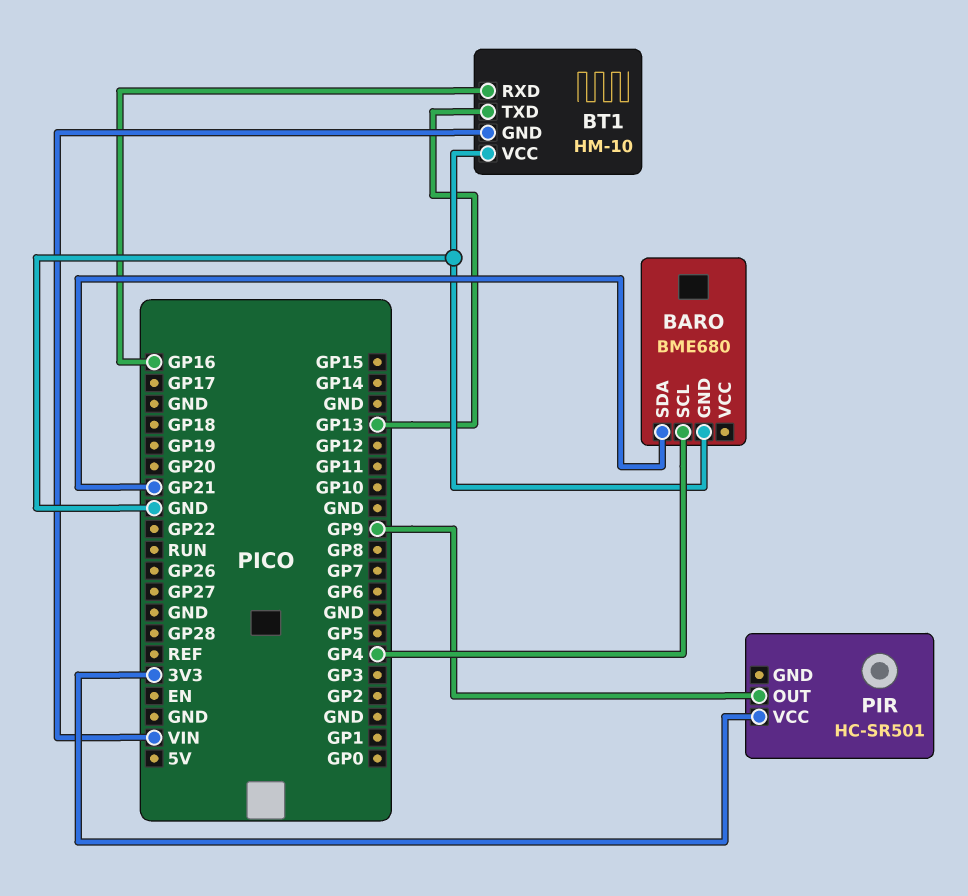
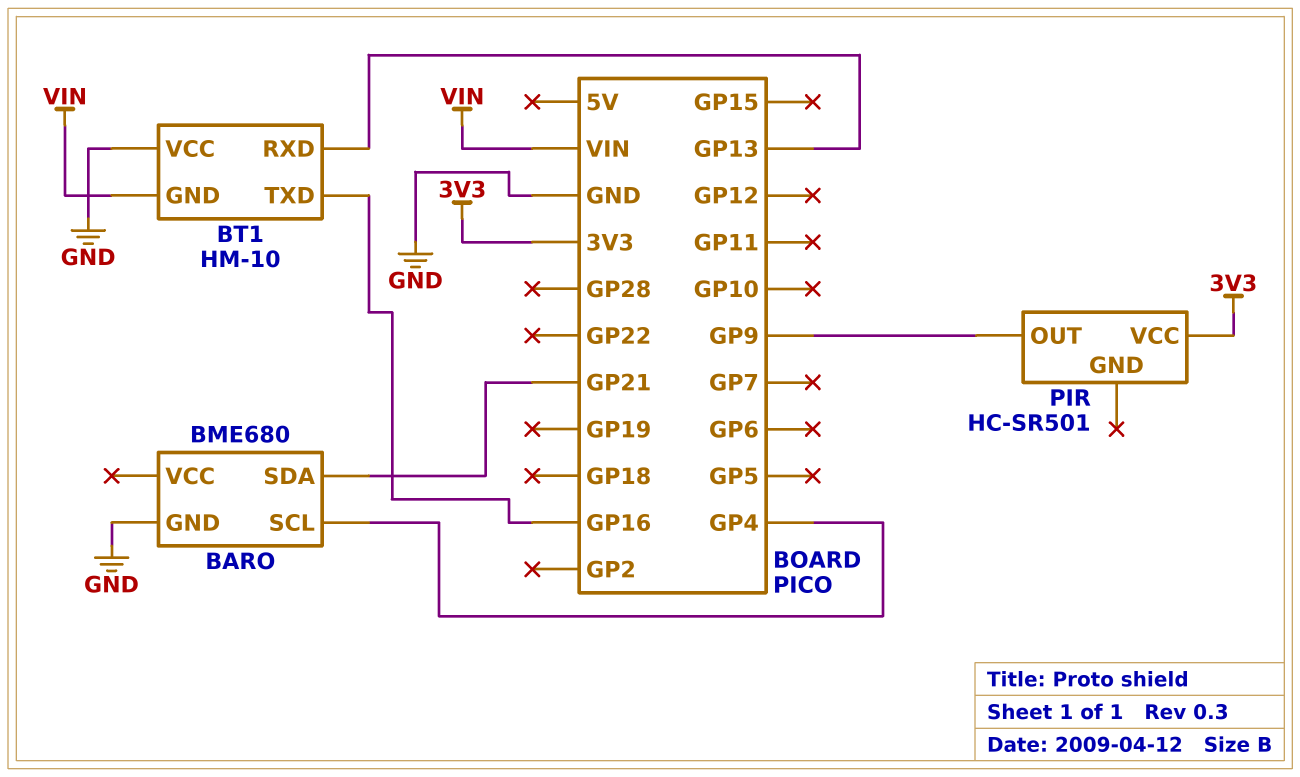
BT1 pin RXD: GP16 -> GP13
BT1 pin TXD: GP13 -> GP16

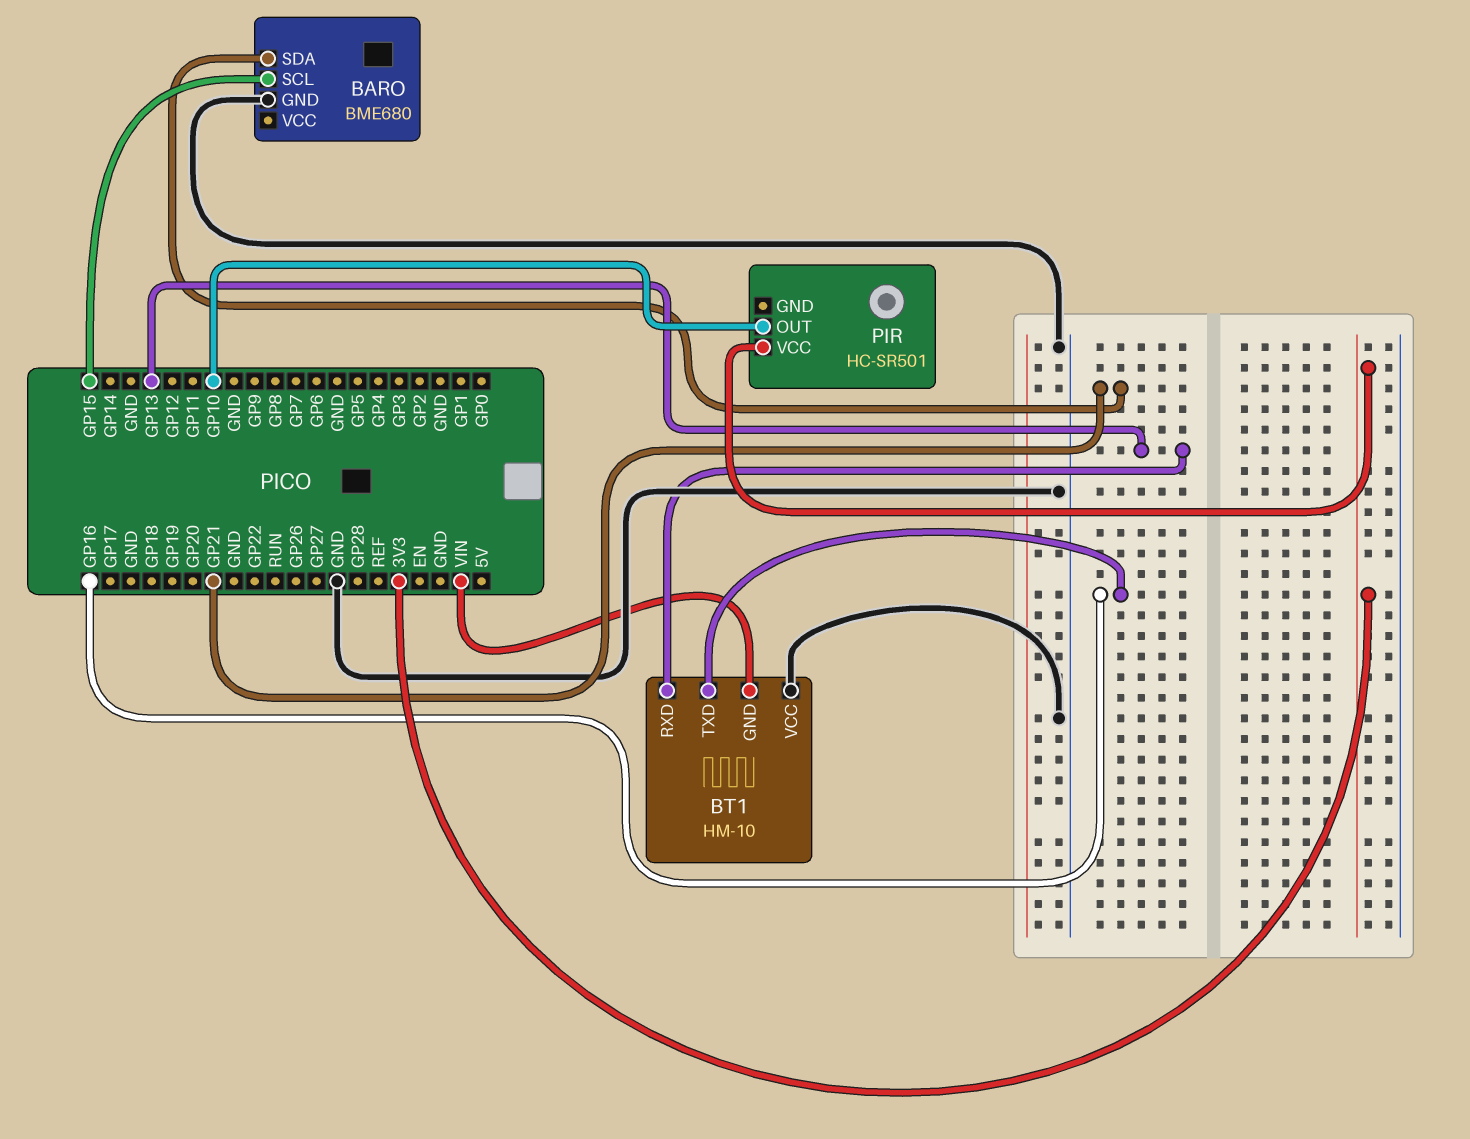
BARO pin SCL: GP4 -> GP15
PIR pin OUT: GP9 -> GP10

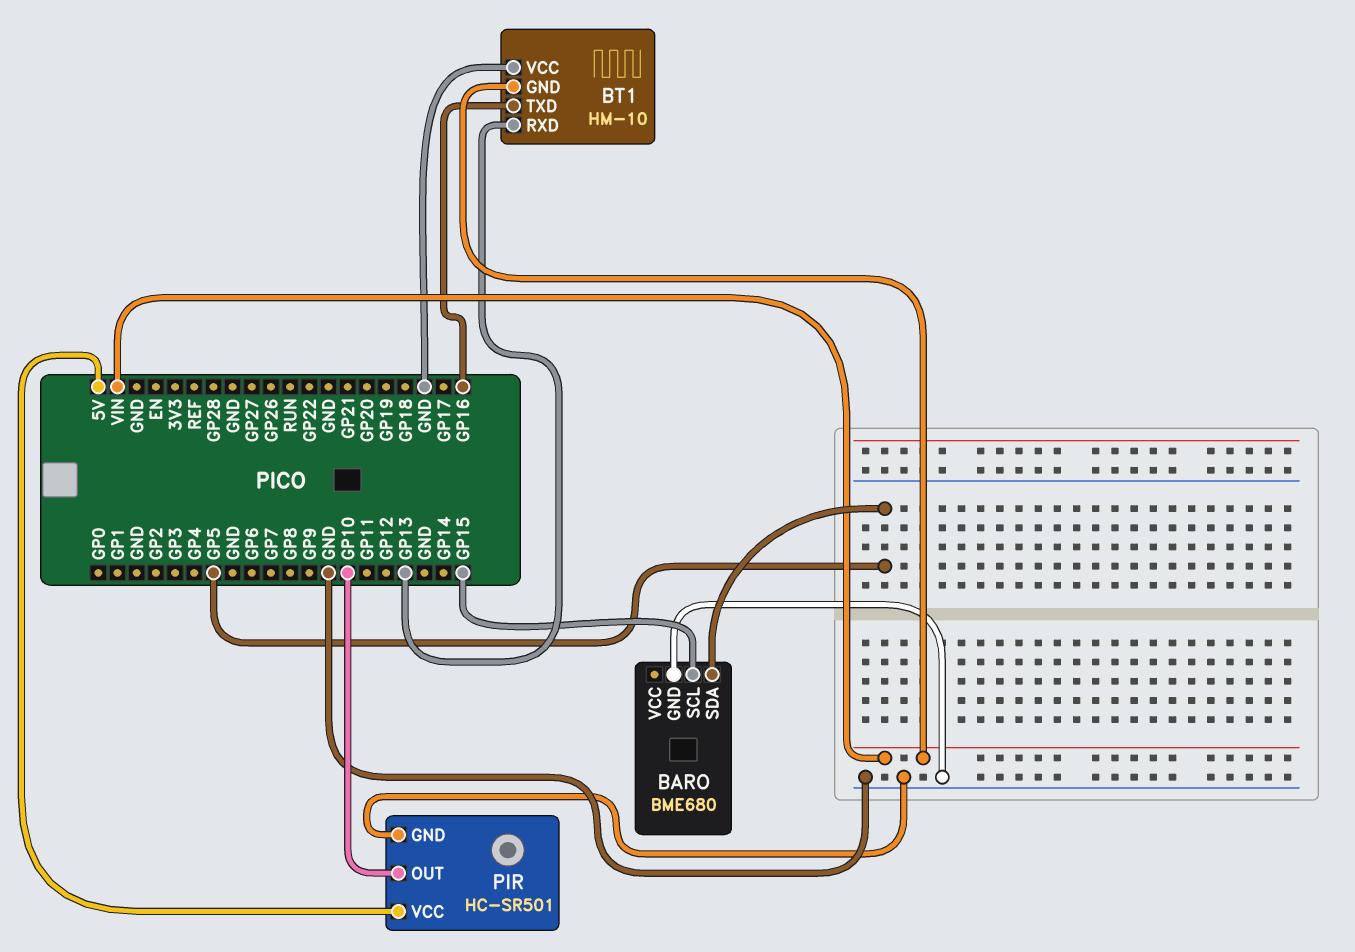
BARO pin SDA: GP21 -> GP5
PIR pin GND: none -> GND
PIR pin VCC: 3V3 -> 5V

